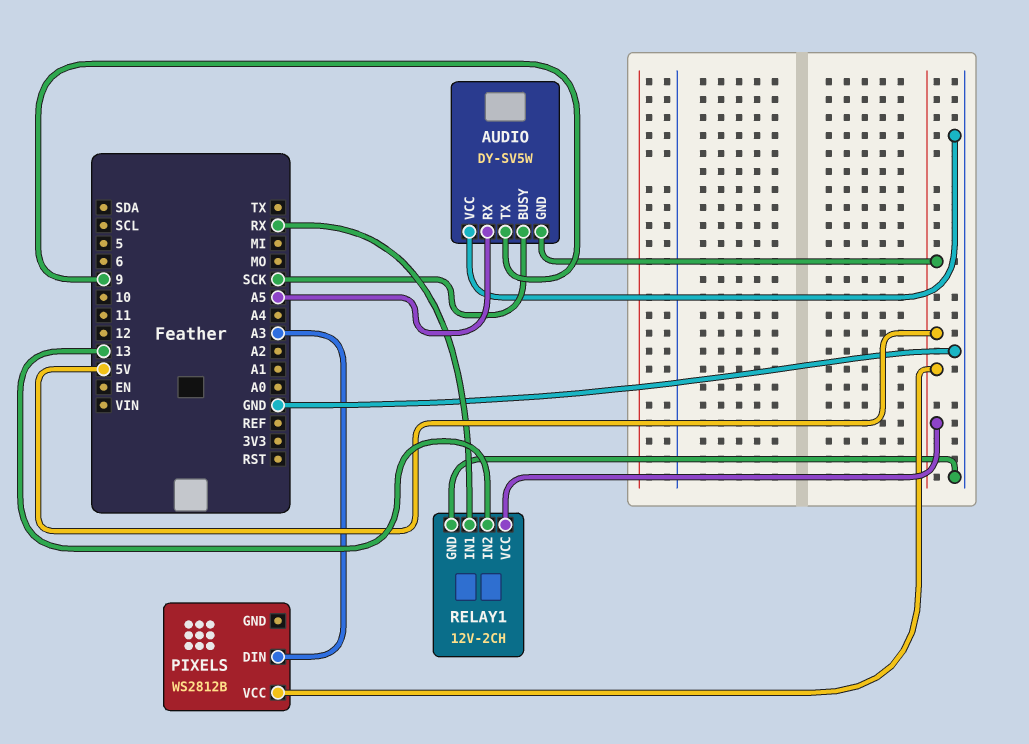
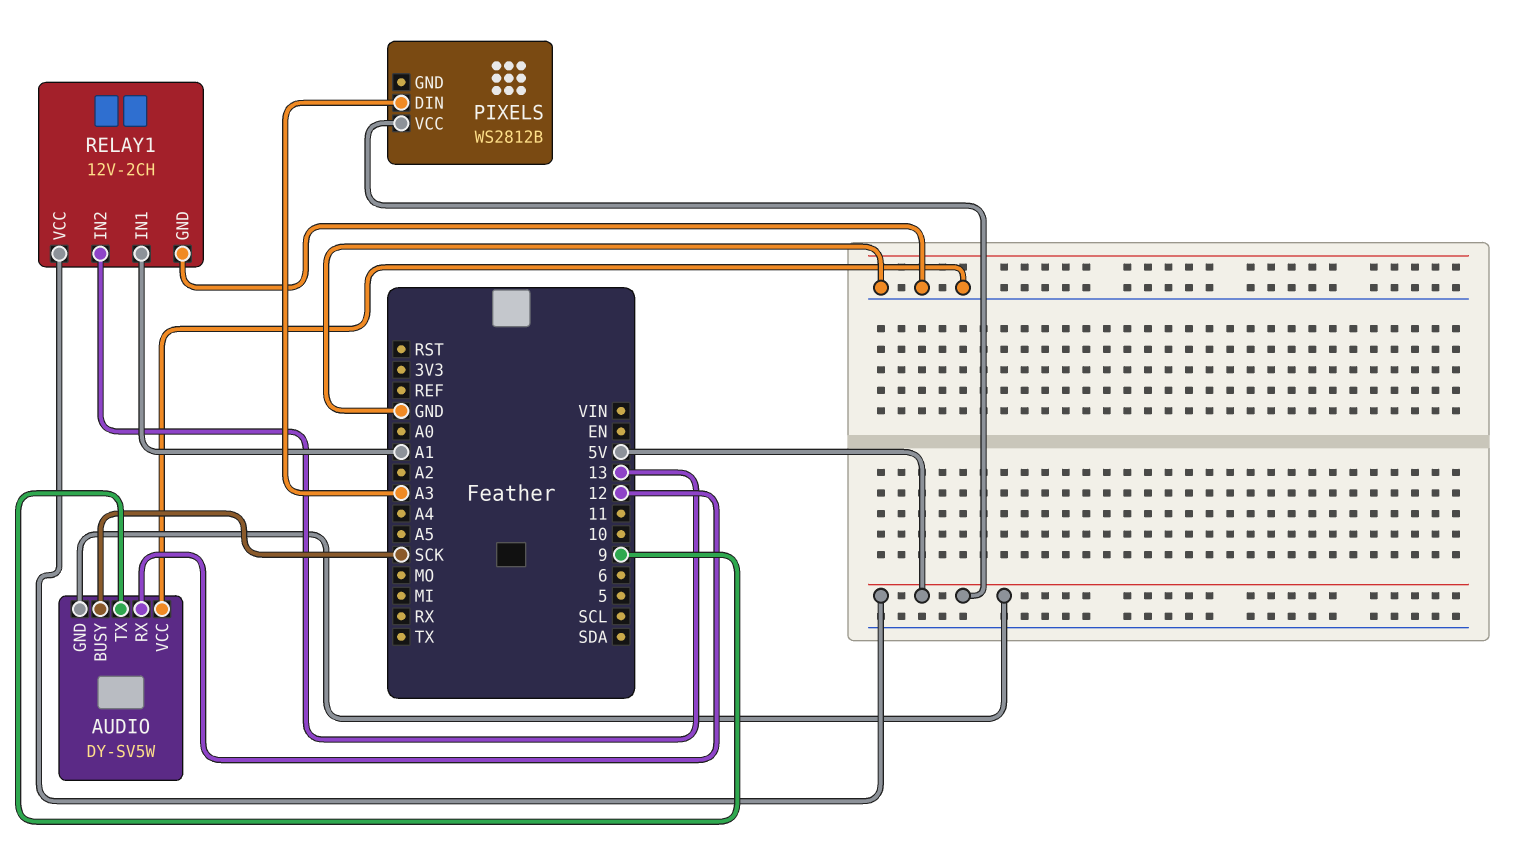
AUDIO pin RX: A5 -> 12
RELAY1 pin IN1: RX -> A1

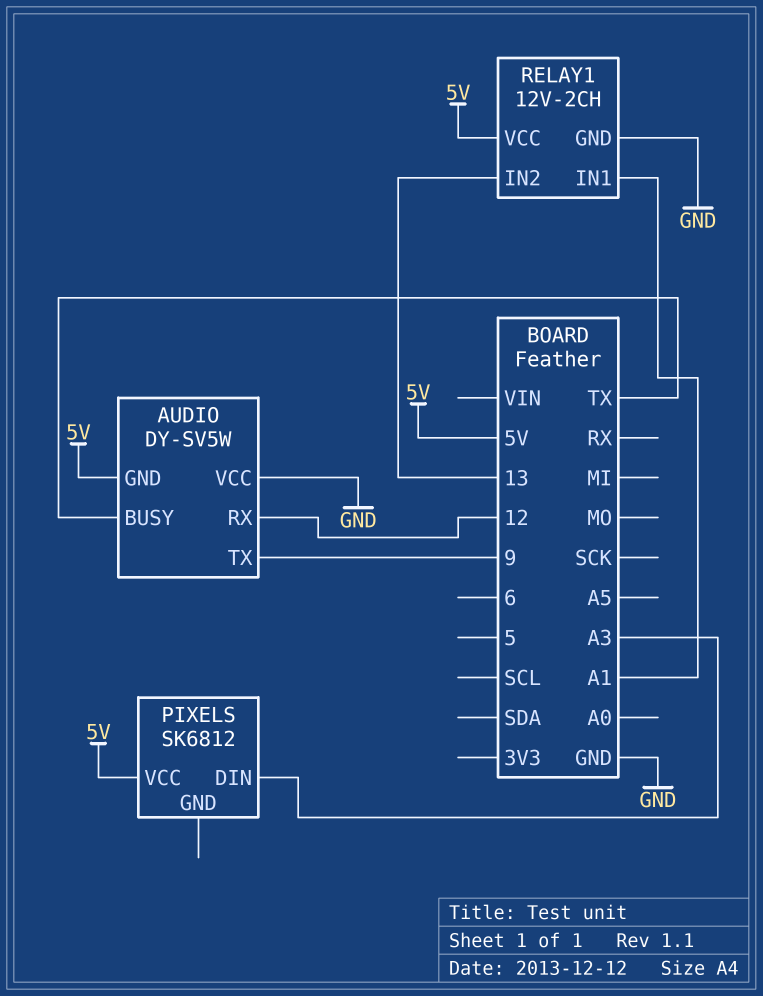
AUDIO pin BUSY: SCK -> TX
PIXELS: WS2812B -> SK6812

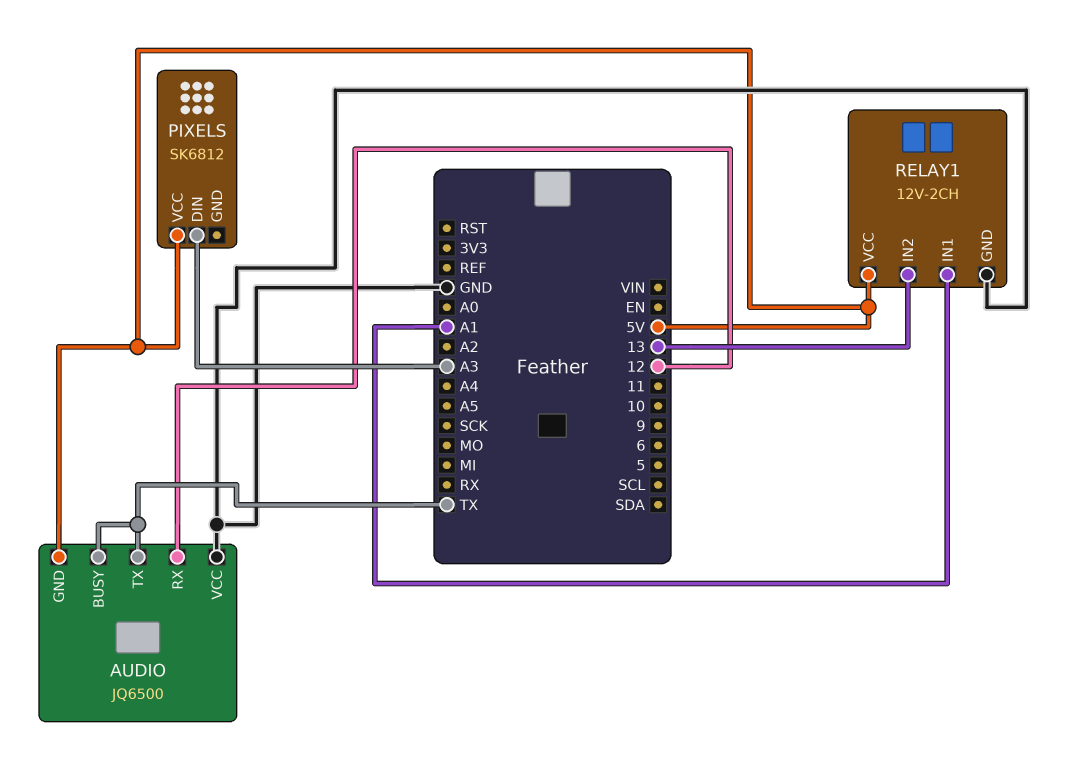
AUDIO: DY-SV5W -> JQ6500
AUDIO pin TX: 9 -> TX

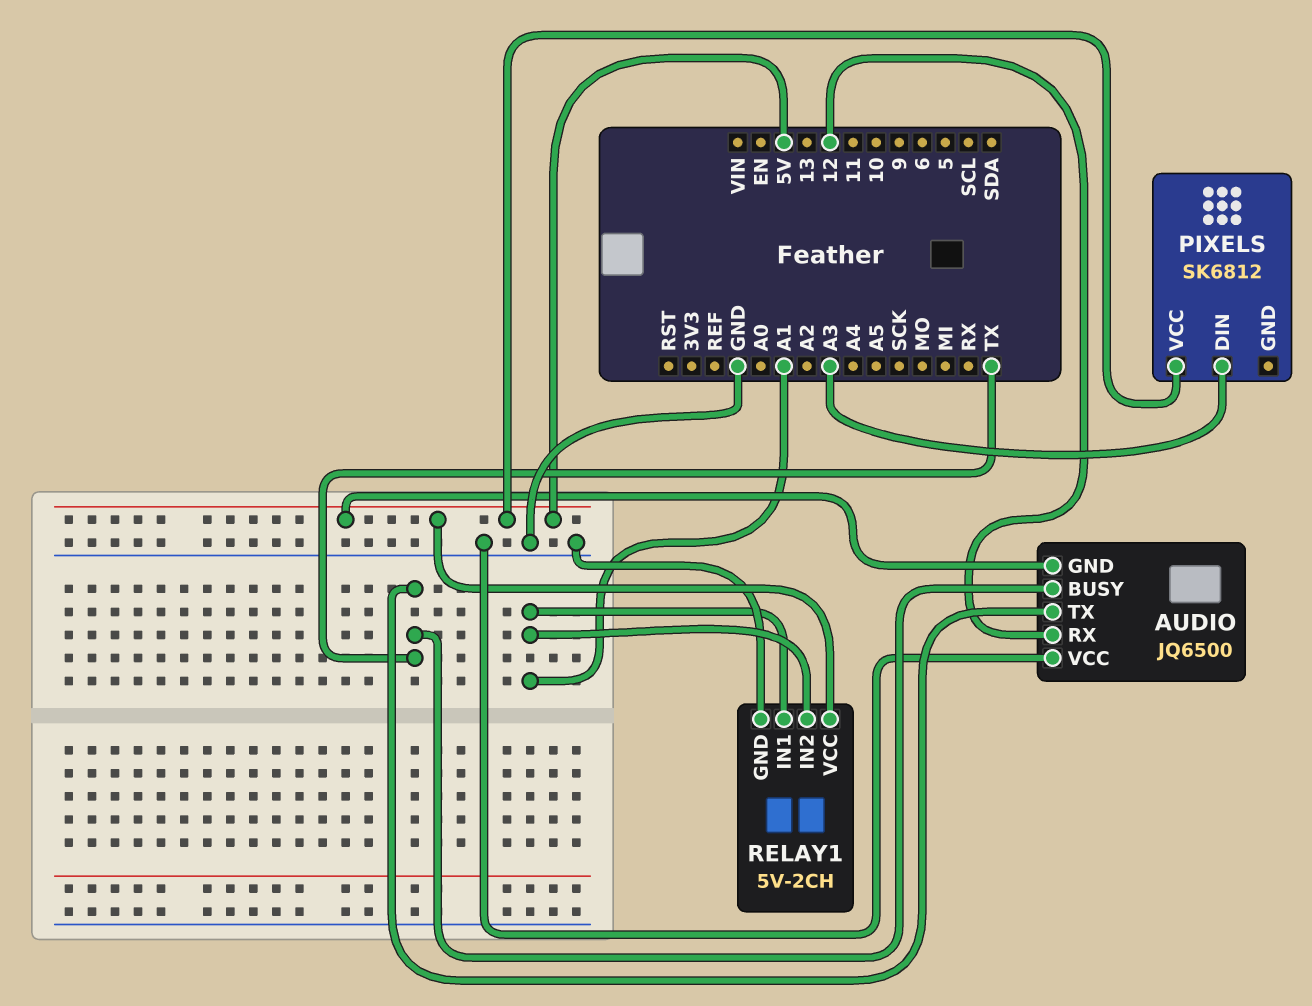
RELAY1: 12V-2CH -> 5V-2CH
RELAY1 pin IN2: 13 -> A1

